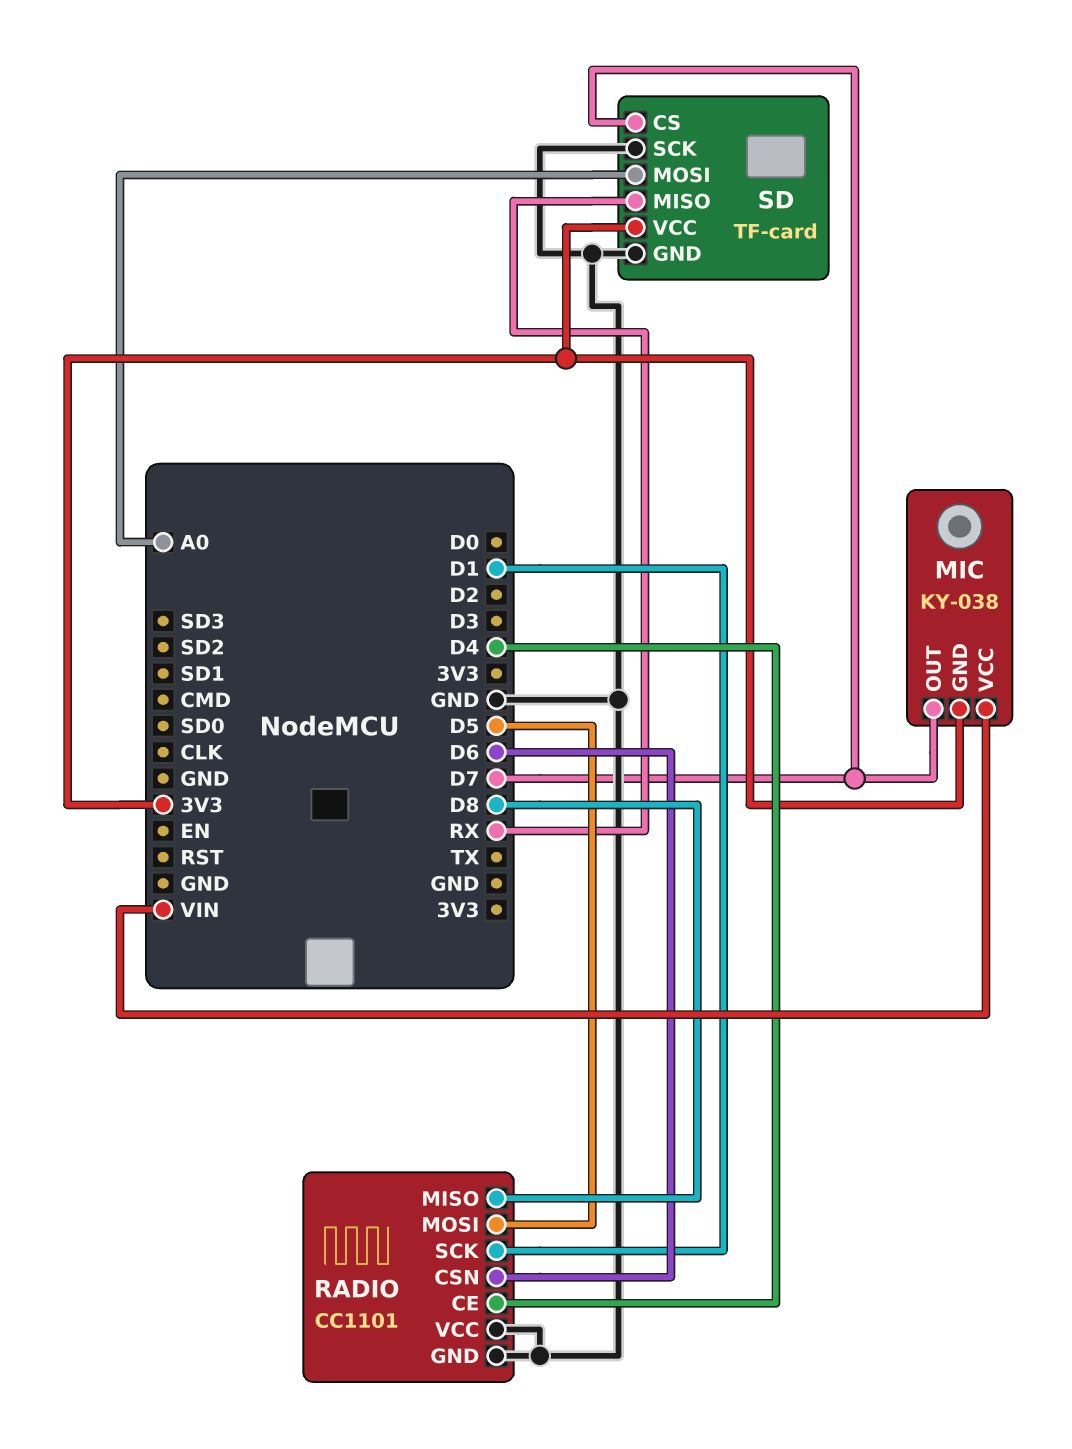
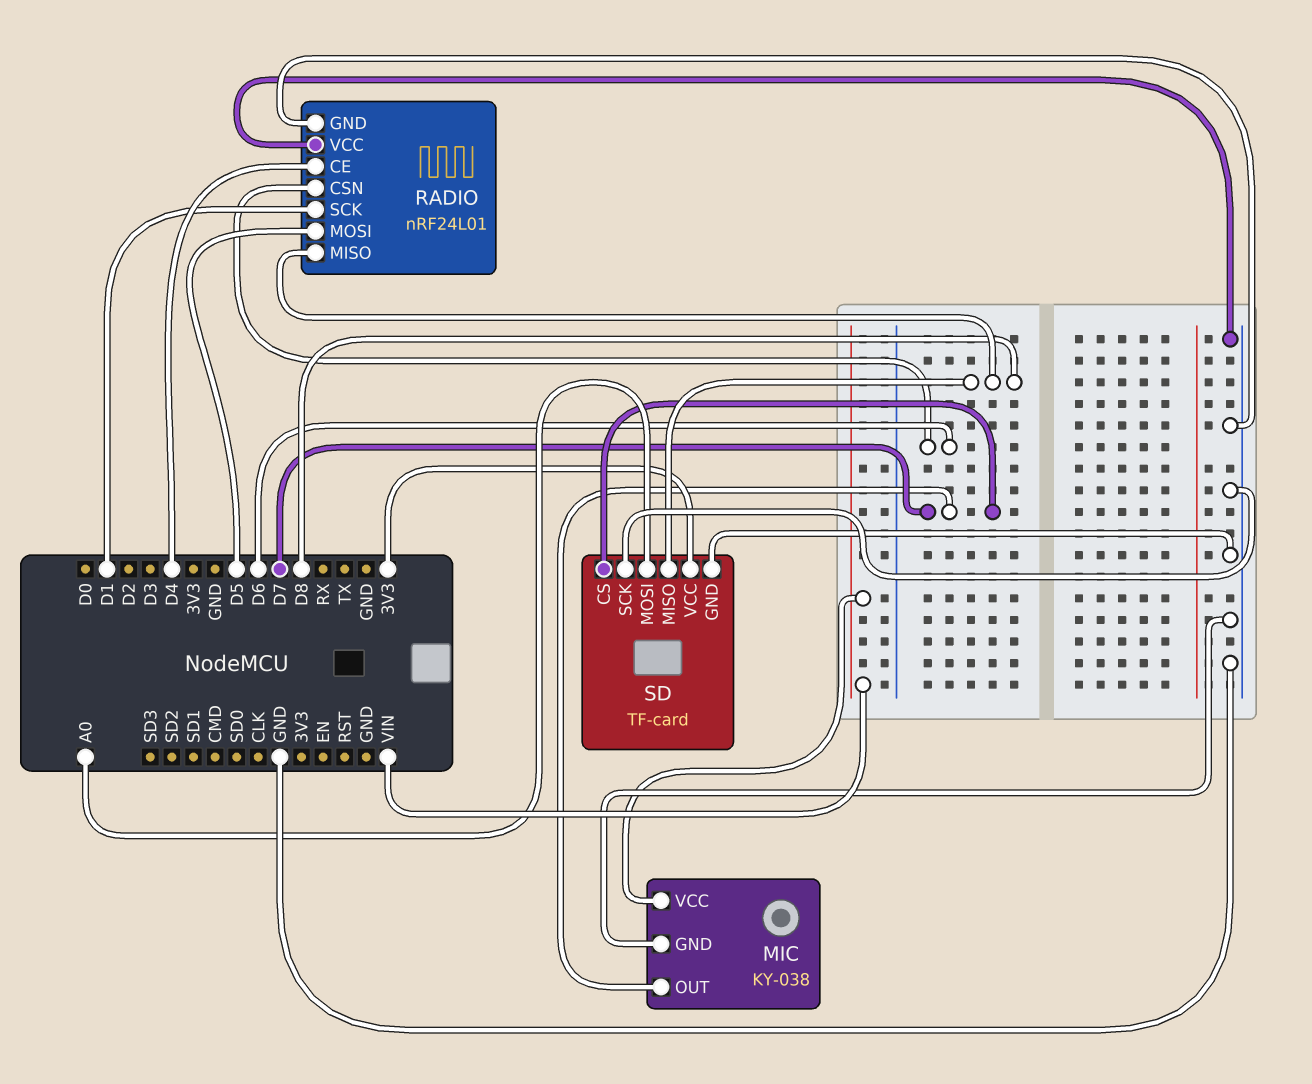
MIC pin GND: 3V3 -> GND
RADIO: CC1101 -> nRF24L01
SD pin MISO: RX -> D8

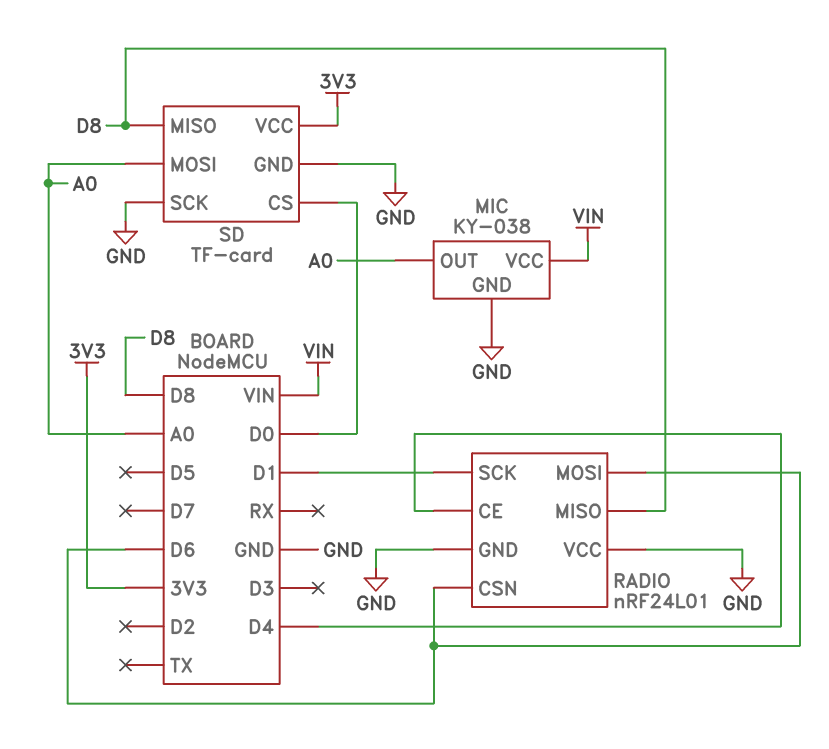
MIC pin OUT: D7 -> A0
RADIO pin MOSI: D5 -> D6
SD pin CS: D7 -> D0

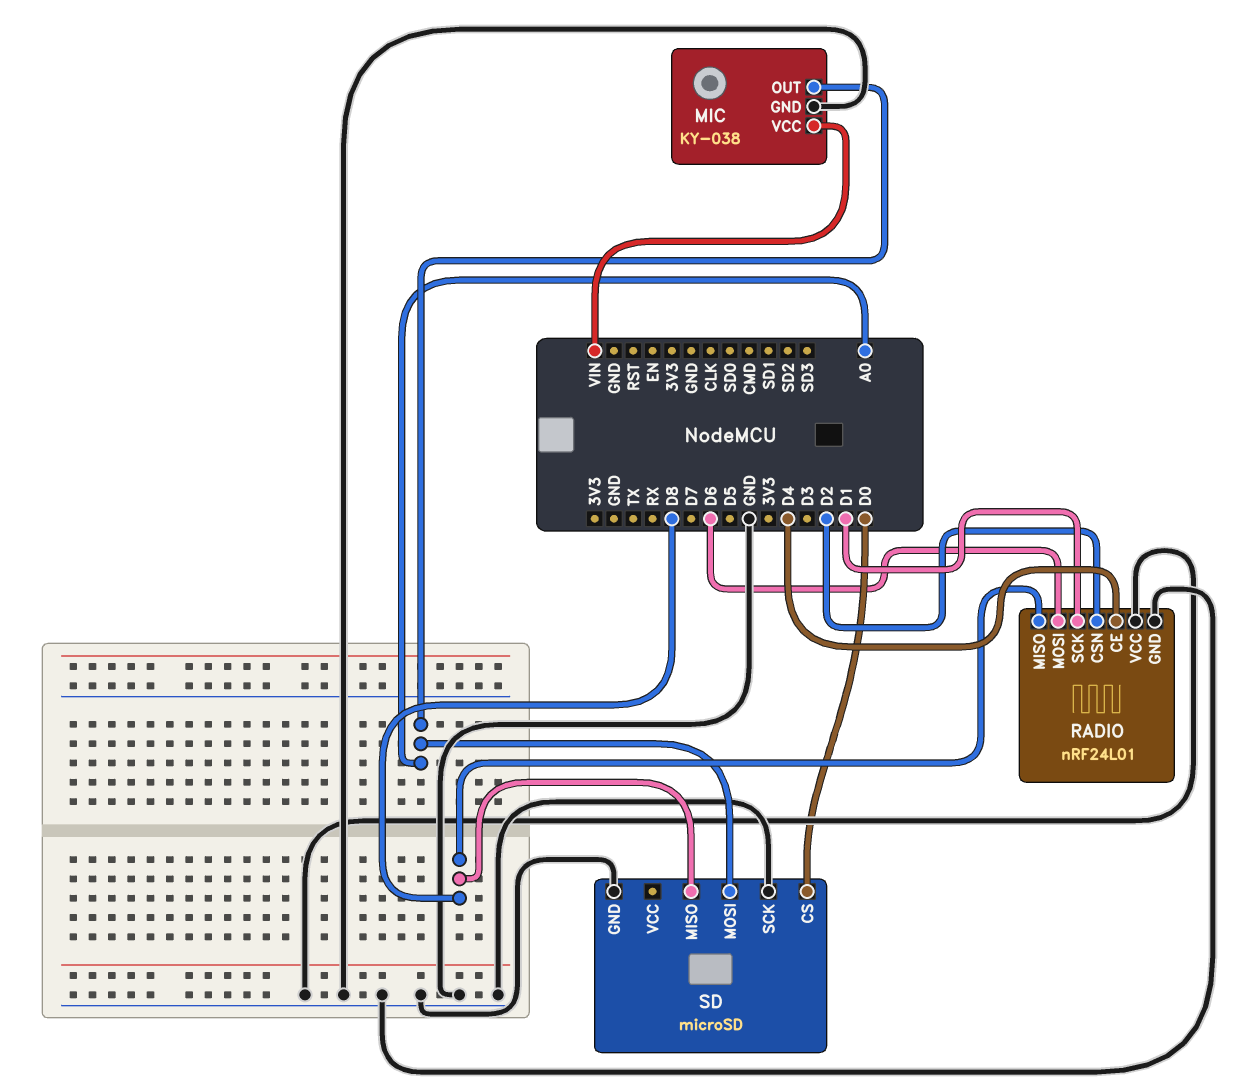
RADIO pin CSN: D6 -> D2
SD: TF-card -> microSD
SD pin VCC: 3V3 -> none

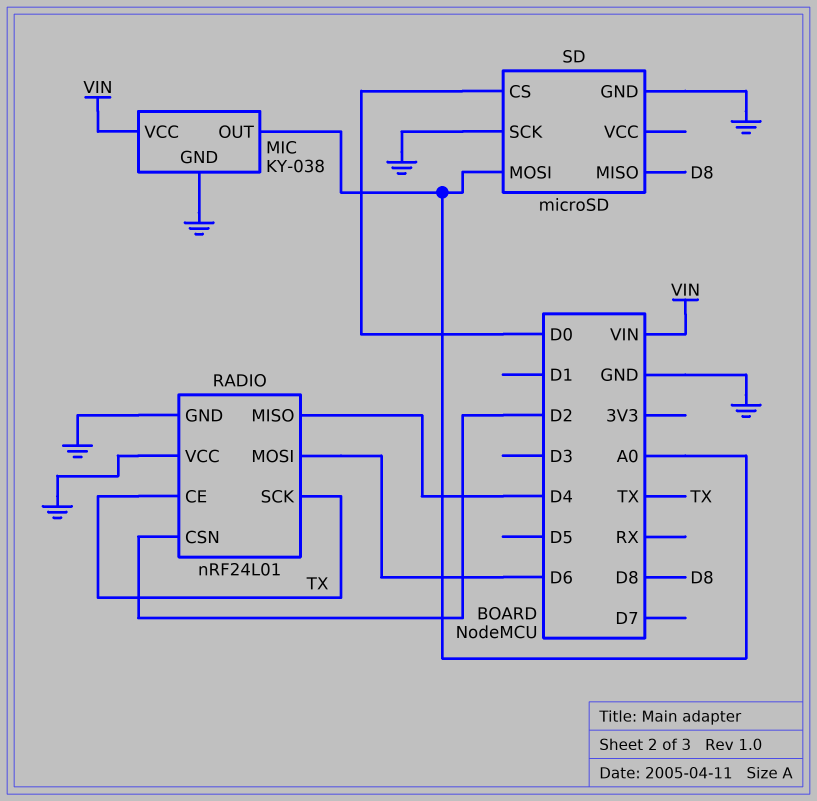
RADIO pin CE: D4 -> TX
RADIO pin MISO: D8 -> D4
RADIO pin SCK: D1 -> TX

